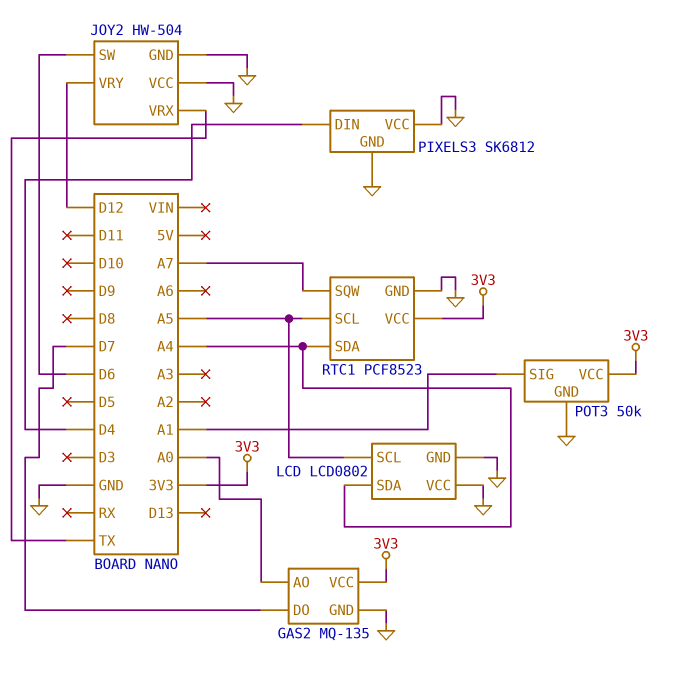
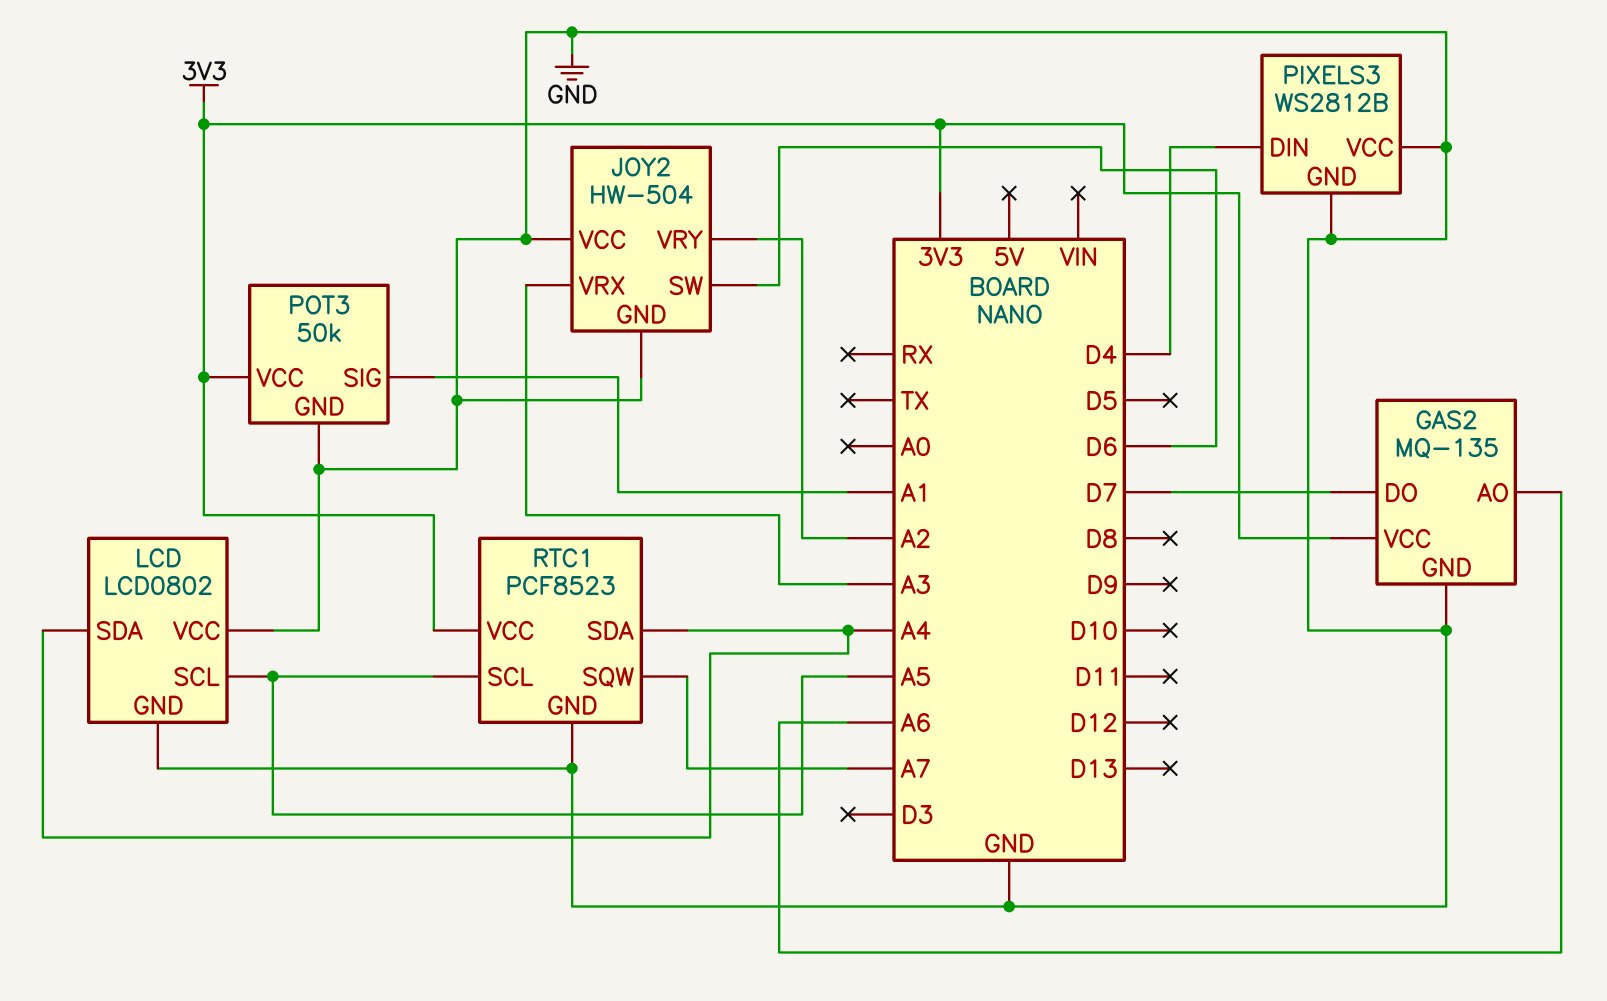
GAS2 pin AO: A0 -> A6
JOY2 pin VRX: TX -> A3
JOY2 pin VRY: D12 -> A2
PIXELS3: SK6812 -> WS2812B

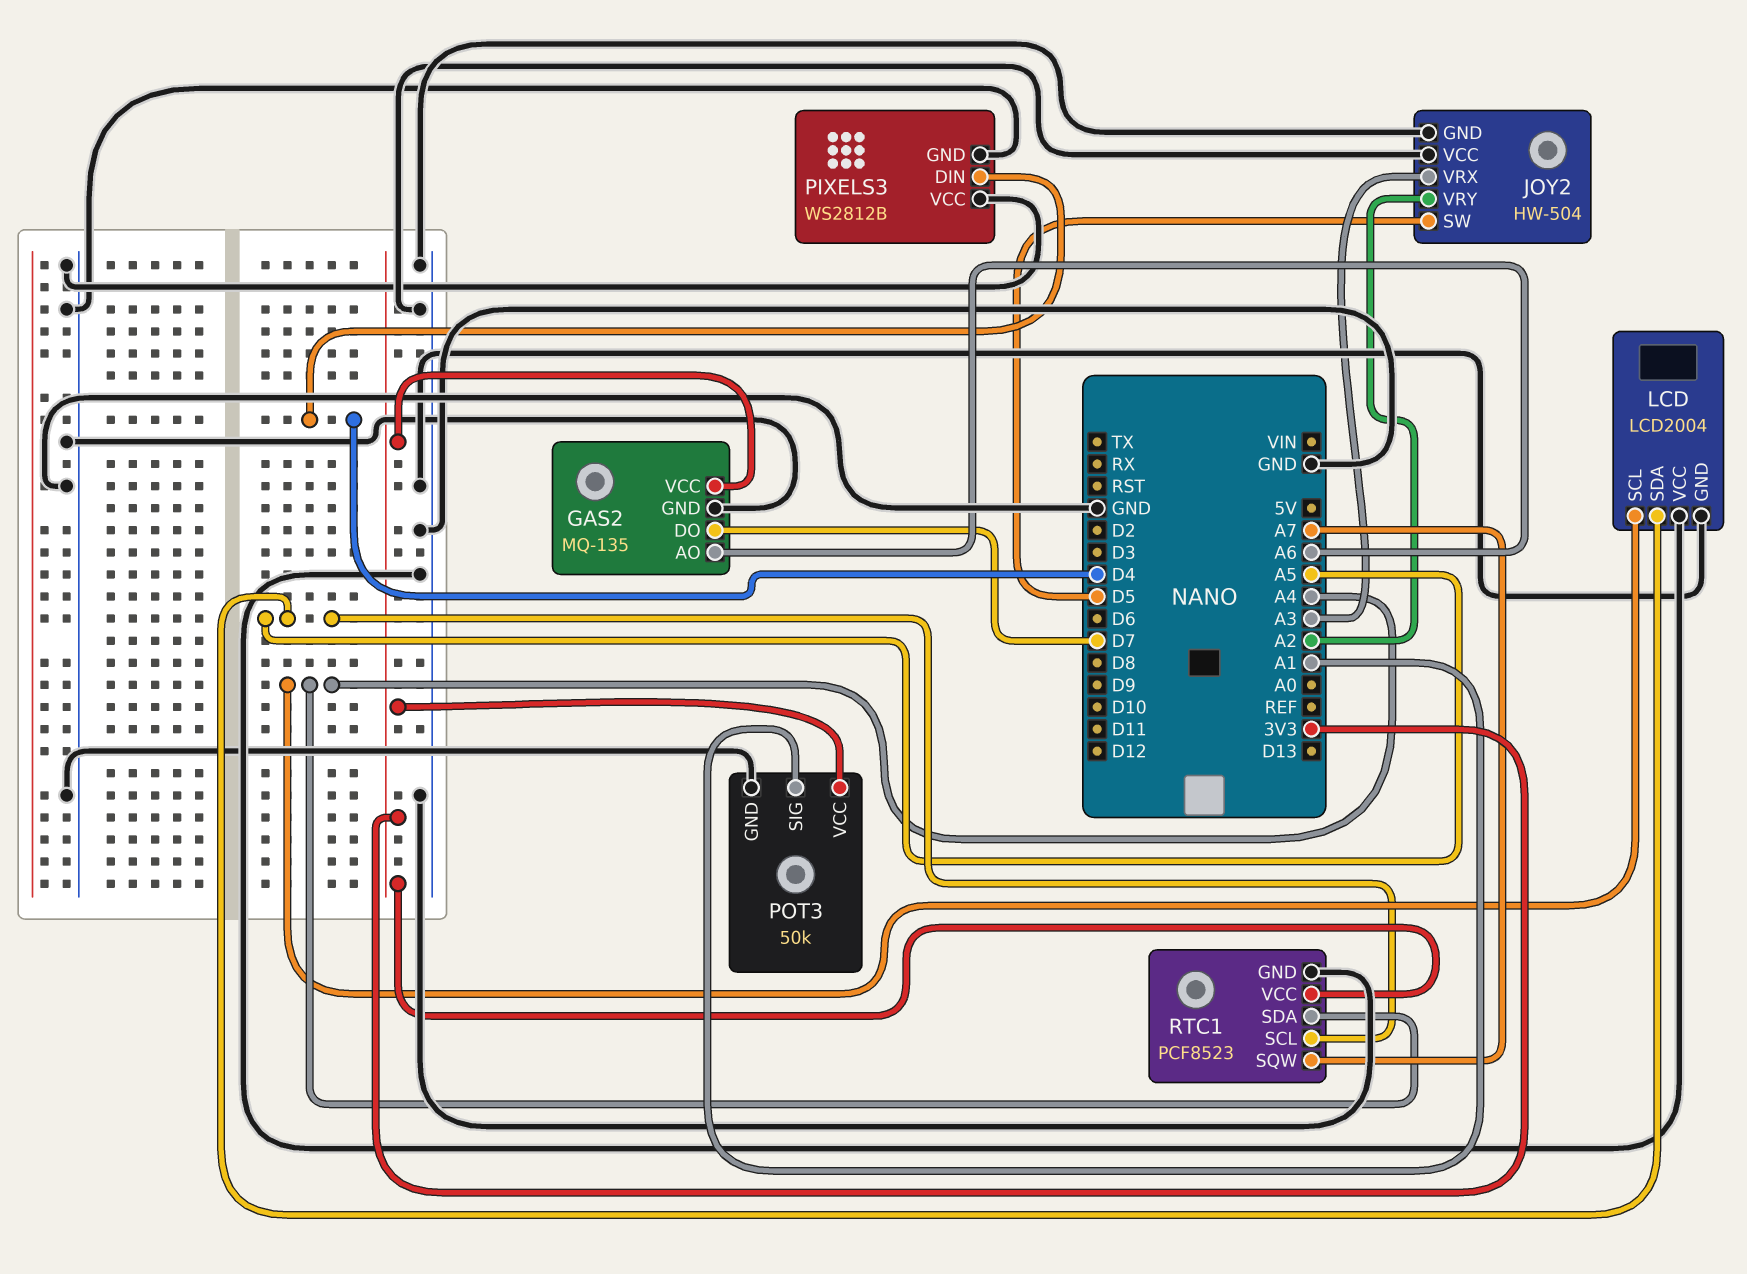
JOY2 pin SW: D6 -> D5
LCD: LCD0802 -> LCD2004
LCD pin SCL: A5 -> A4
LCD pin SDA: A4 -> A5

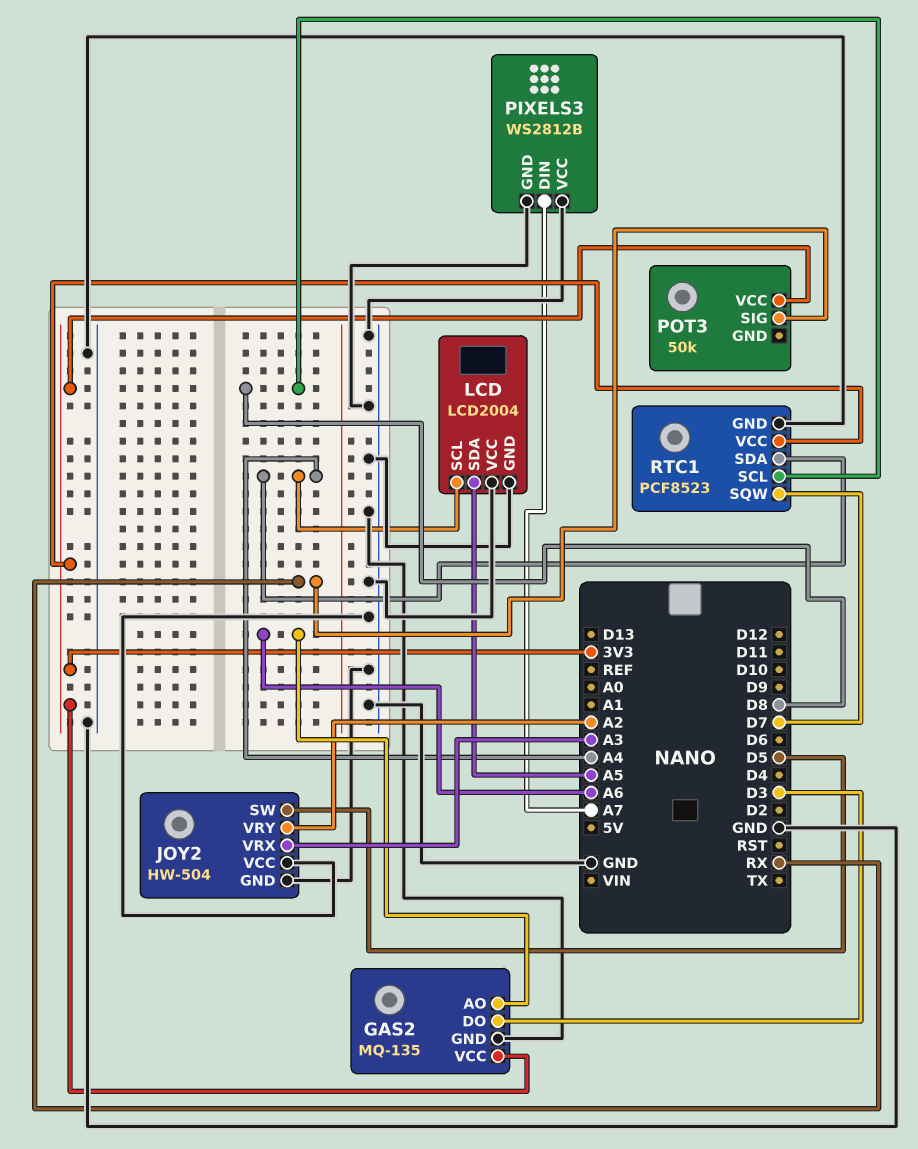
GAS2 pin DO: D7 -> D3
PIXELS3 pin DIN: D4 -> A7
POT3 pin GND: GND -> none
POT3 pin SIG: A1 -> RX
RTC1 pin SCL: A5 -> D8
RTC1 pin SQW: A7 -> D7

